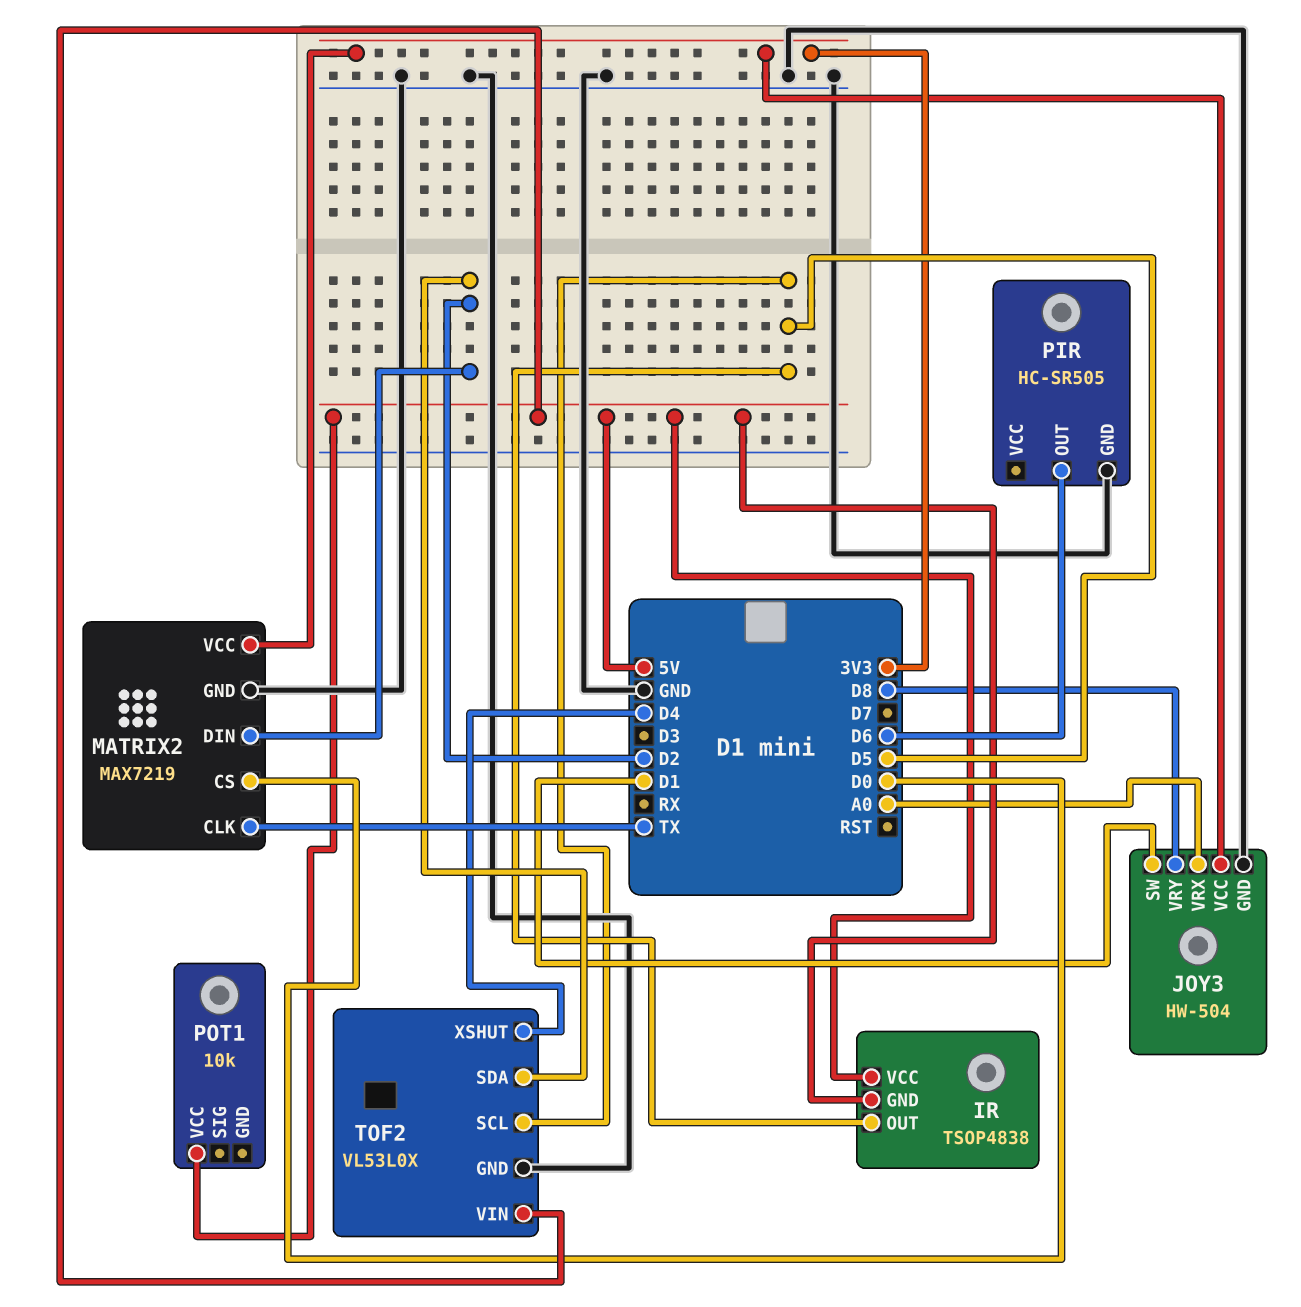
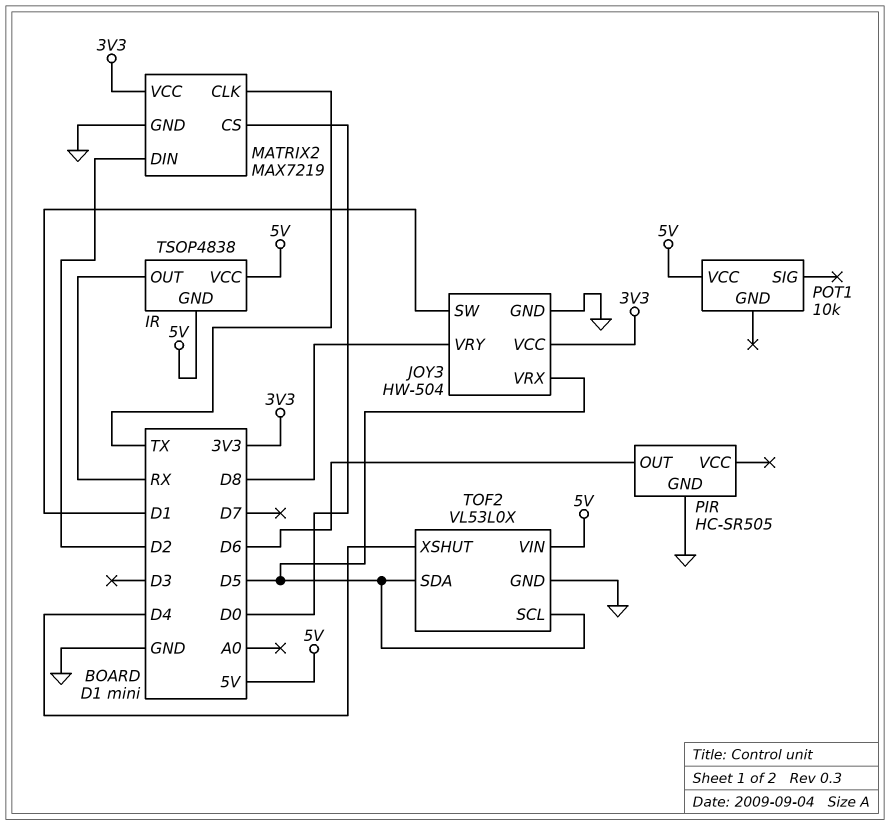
IR pin OUT: D5 -> RX
JOY3 pin VRX: A0 -> D5
TOF2 pin SDA: D2 -> D5

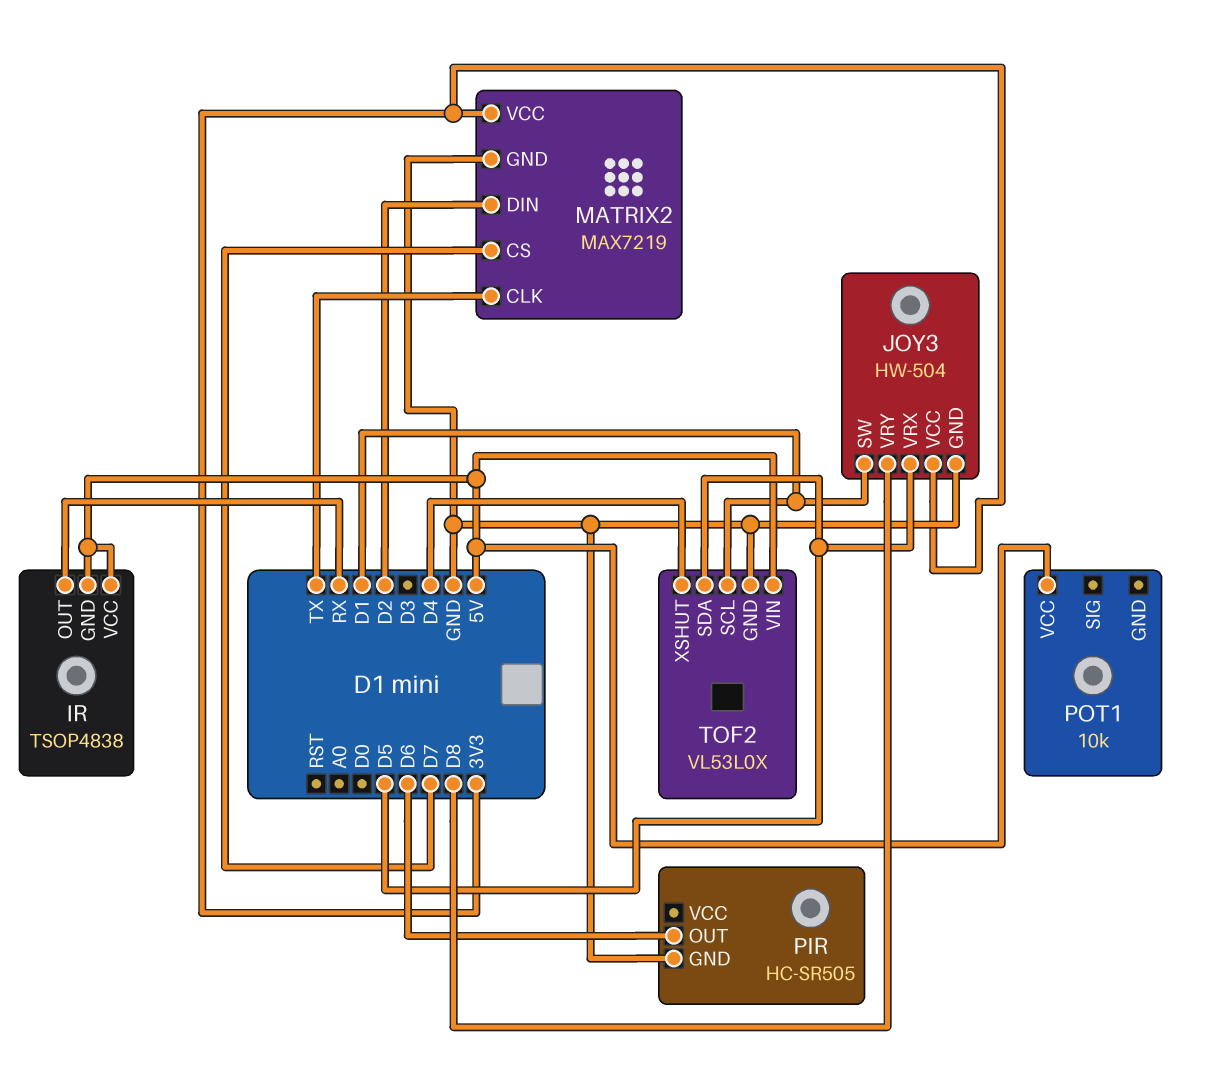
MATRIX2 pin CS: D0 -> D7
TOF2 pin SCL: D5 -> D1

